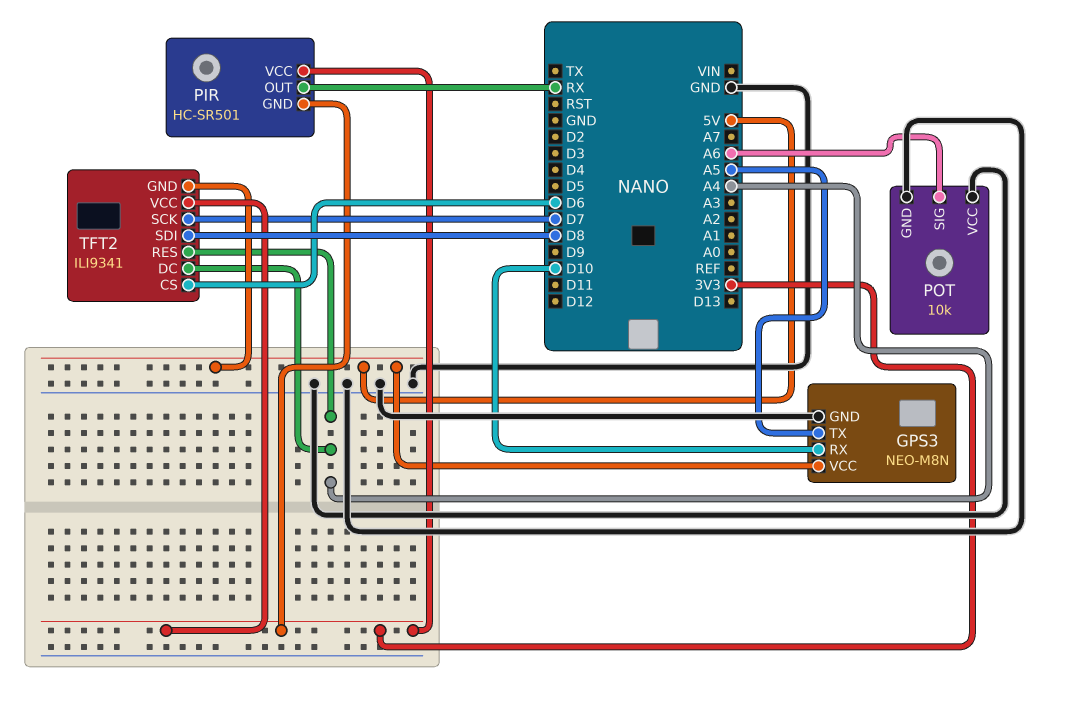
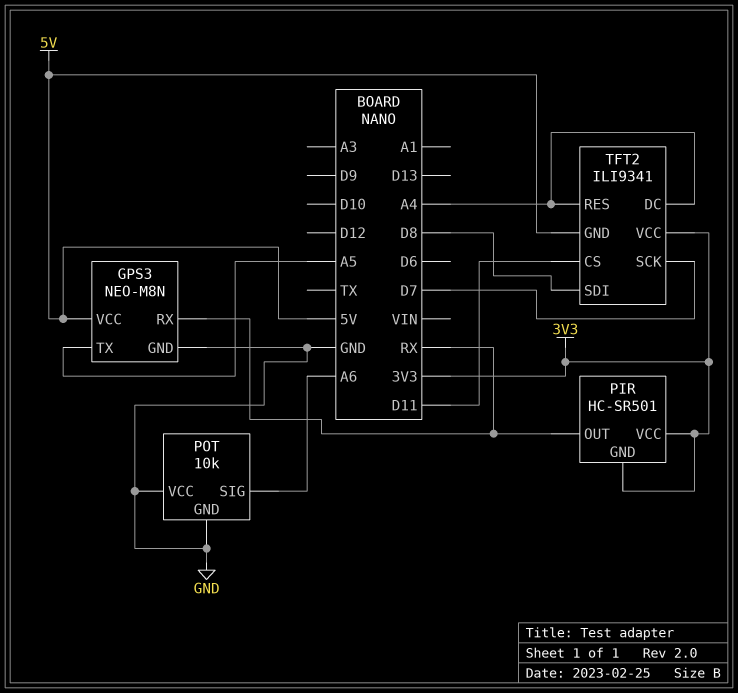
GPS3 pin RX: D10 -> RX
TFT2 pin CS: D6 -> D11

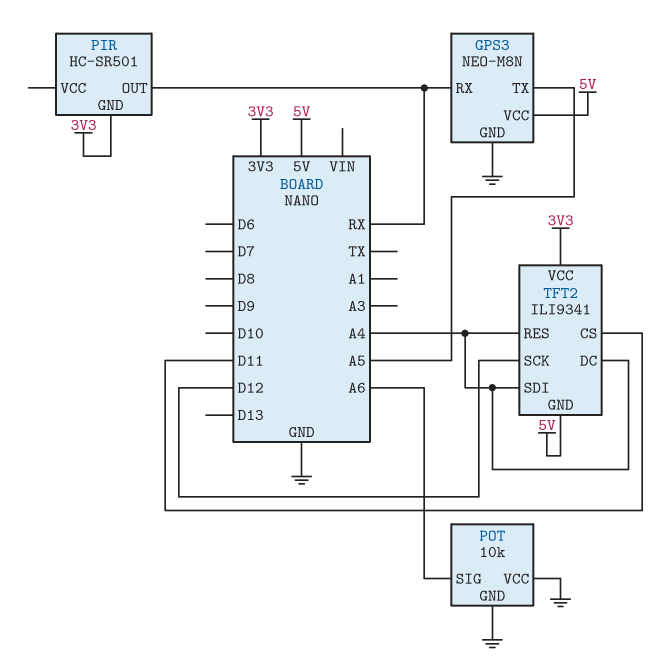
PIR pin VCC: 3V3 -> none
TFT2 pin SCK: D7 -> D12
TFT2 pin SDI: D8 -> A4

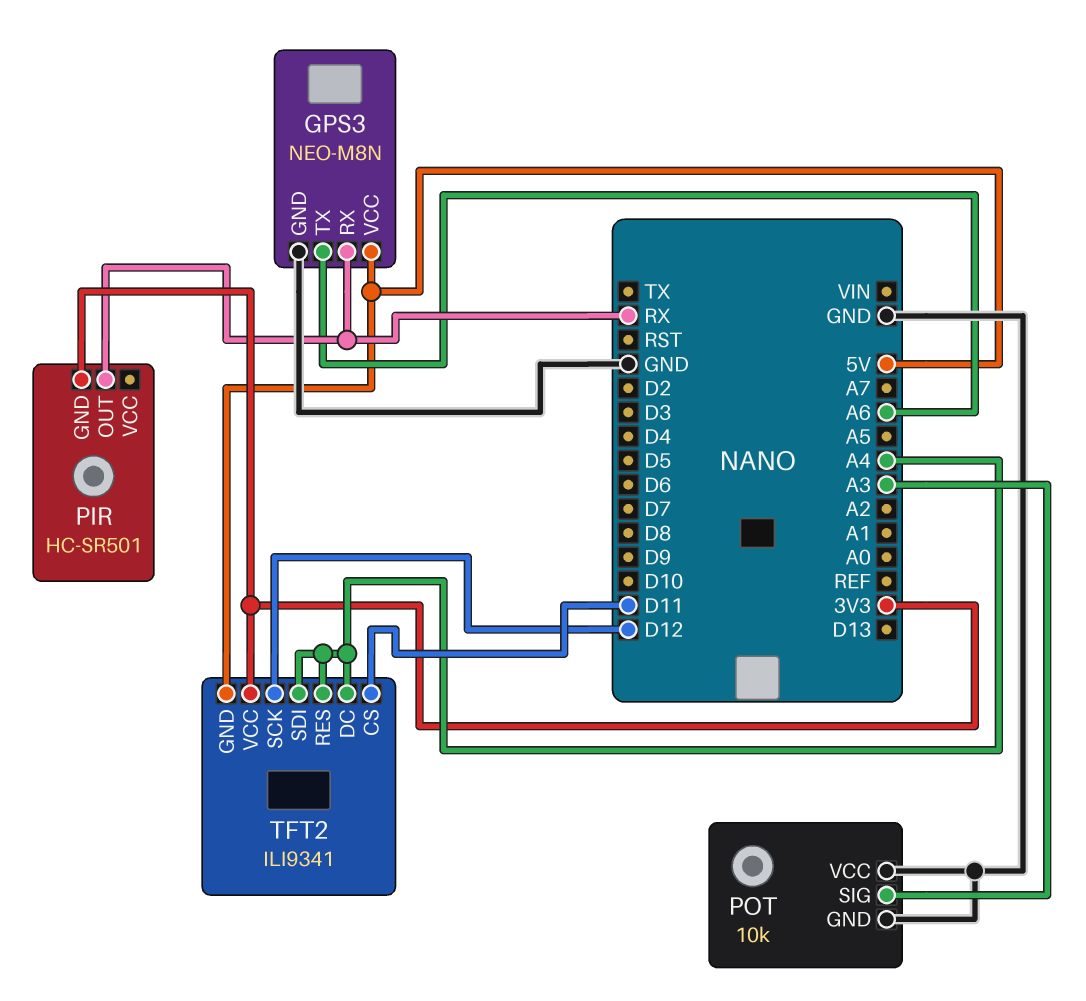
GPS3 pin TX: A5 -> A6
POT pin SIG: A6 -> A3

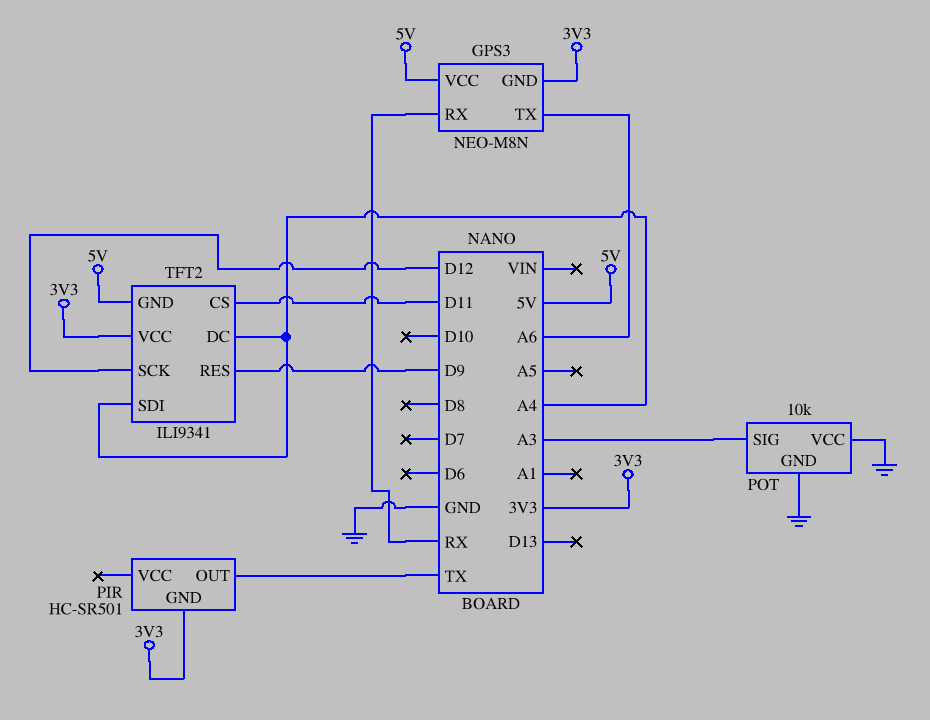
GPS3 pin GND: GND -> 3V3
PIR pin OUT: RX -> TX
TFT2 pin RES: A4 -> D9

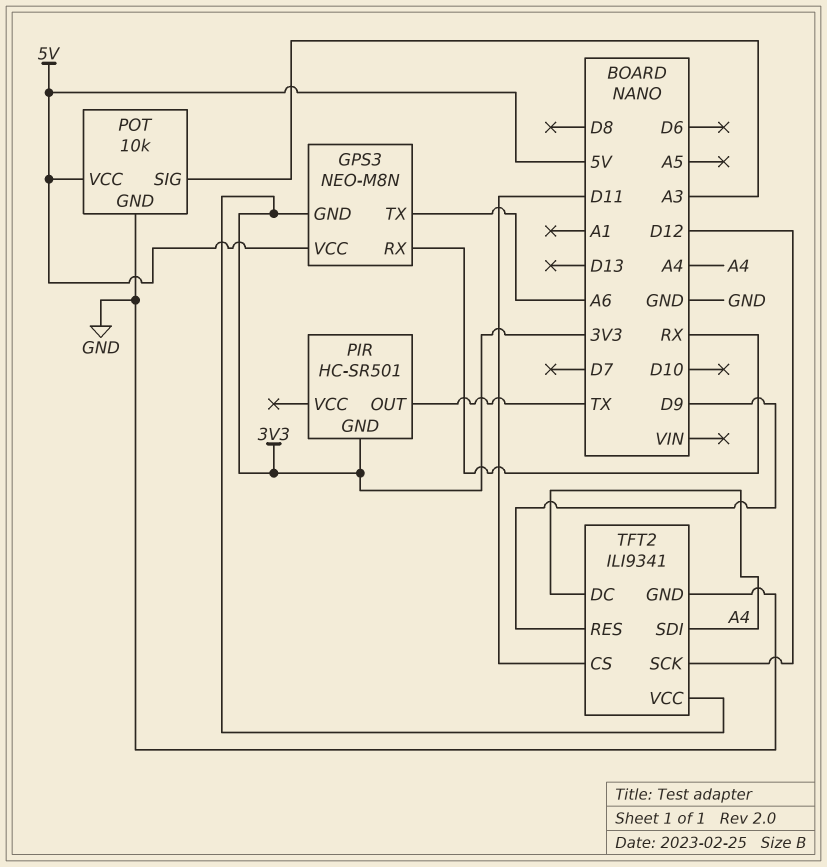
POT pin VCC: GND -> 5V
TFT2 pin GND: 5V -> GND

